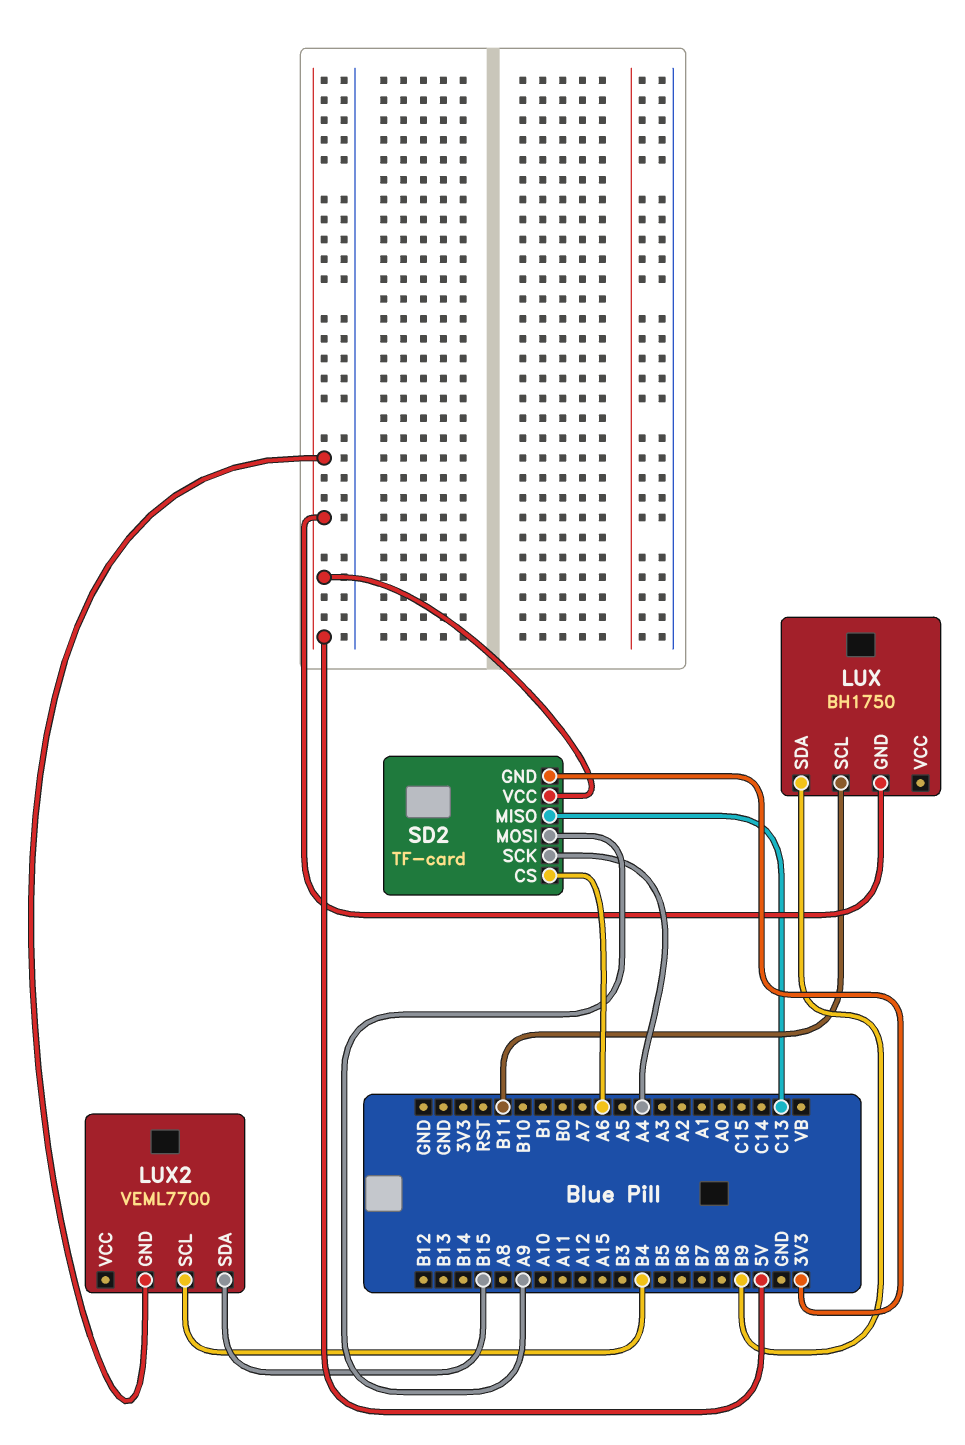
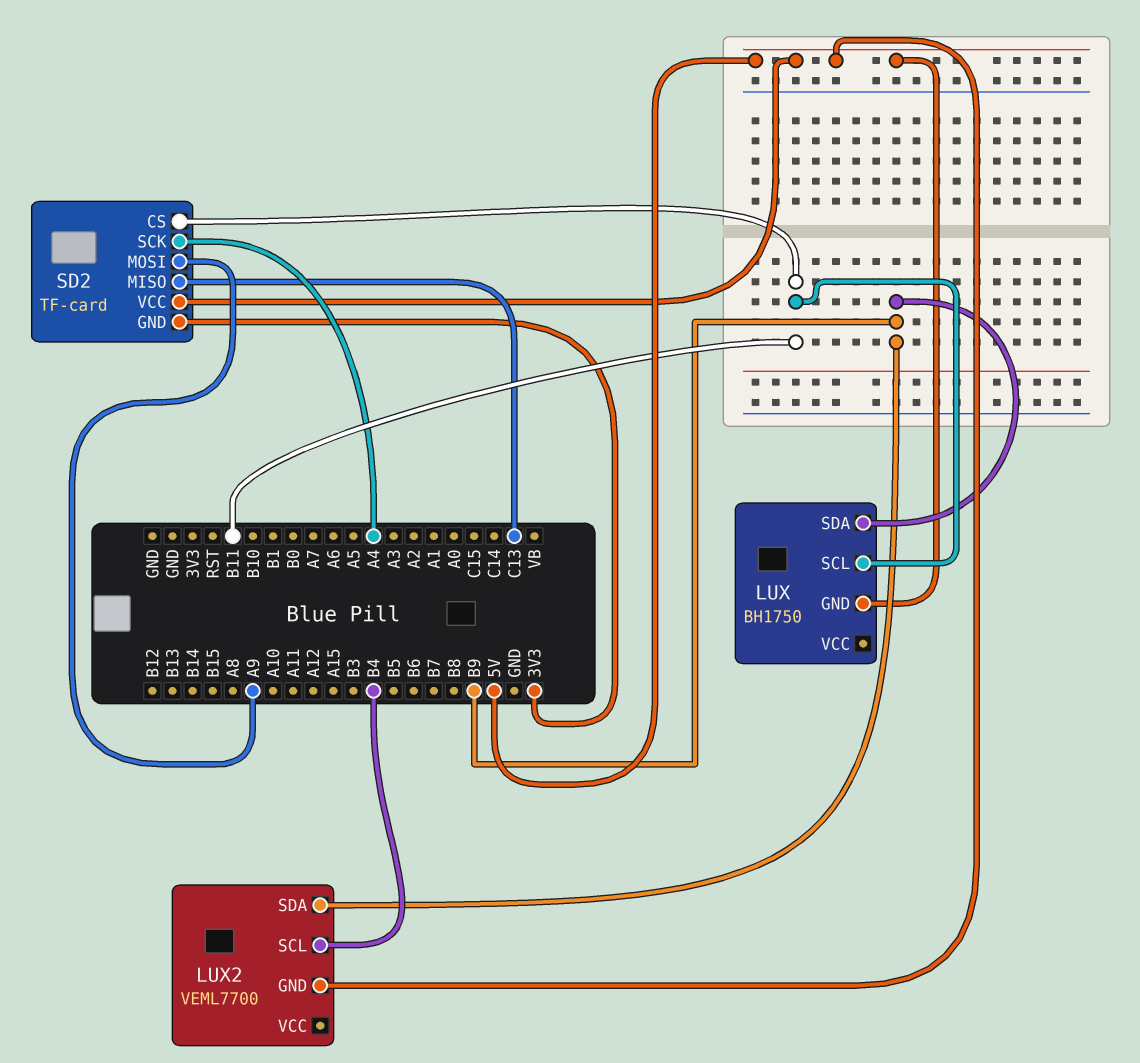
LUX2 pin SDA: B15 -> B9
SD2 pin CS: A6 -> B11

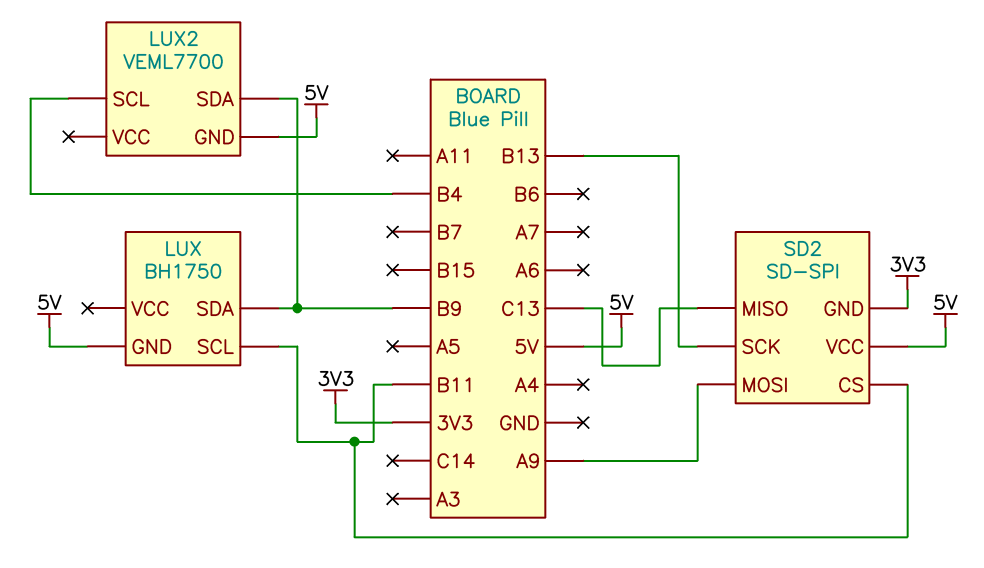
SD2: TF-card -> SD-SPI
SD2 pin SCK: A4 -> B13

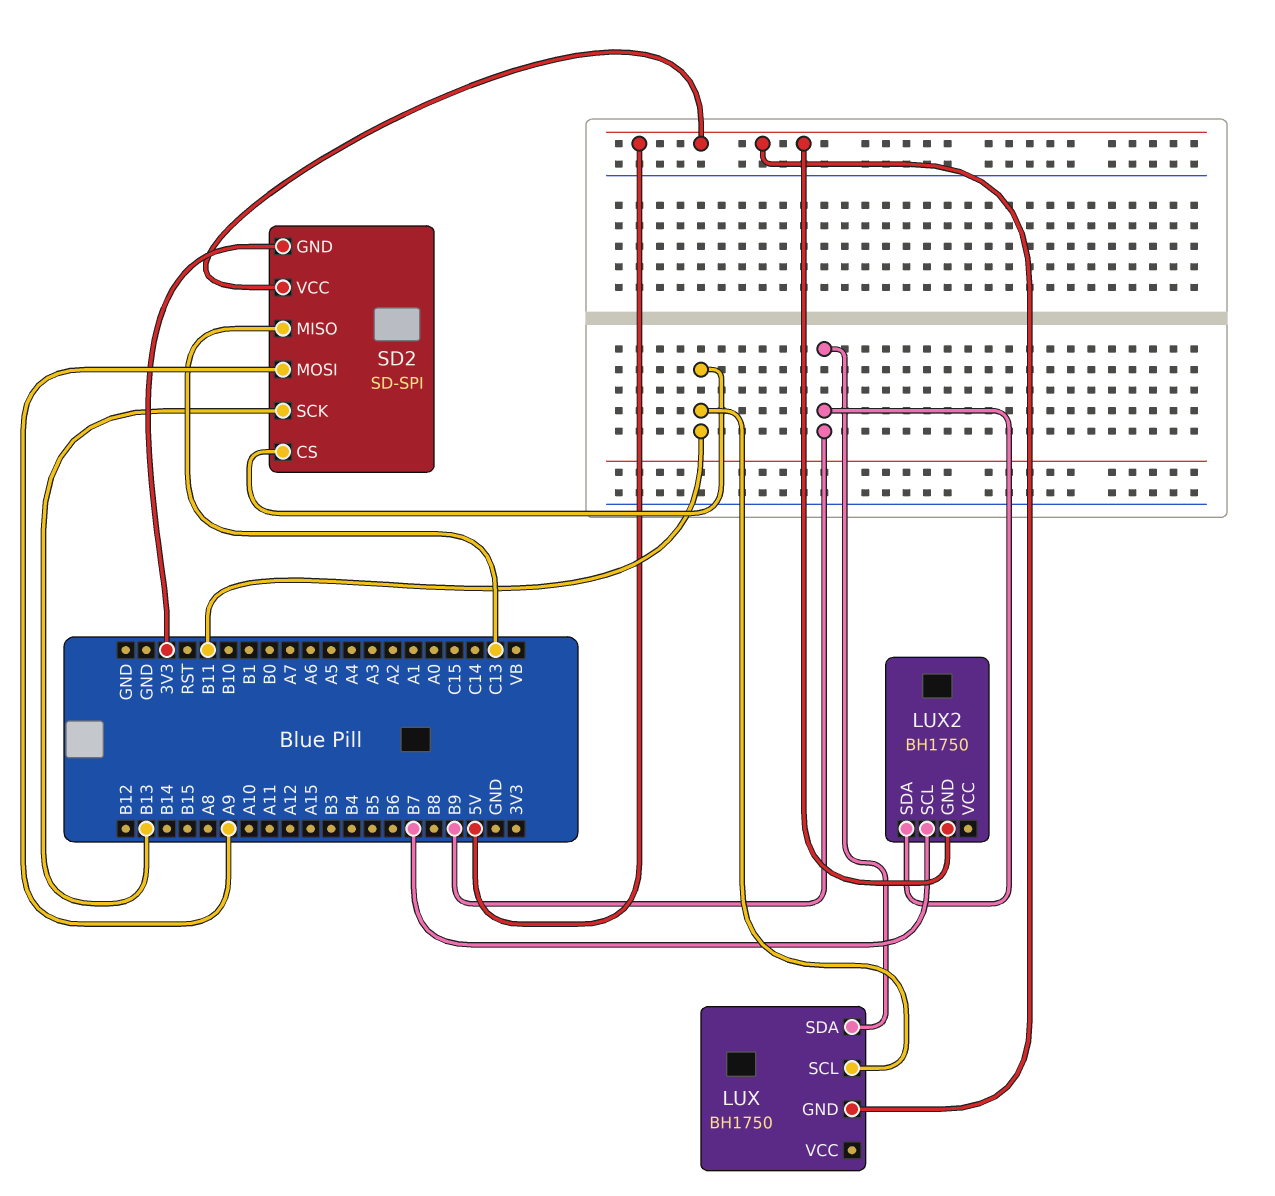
LUX2: VEML7700 -> BH1750
LUX2 pin SCL: B4 -> B7

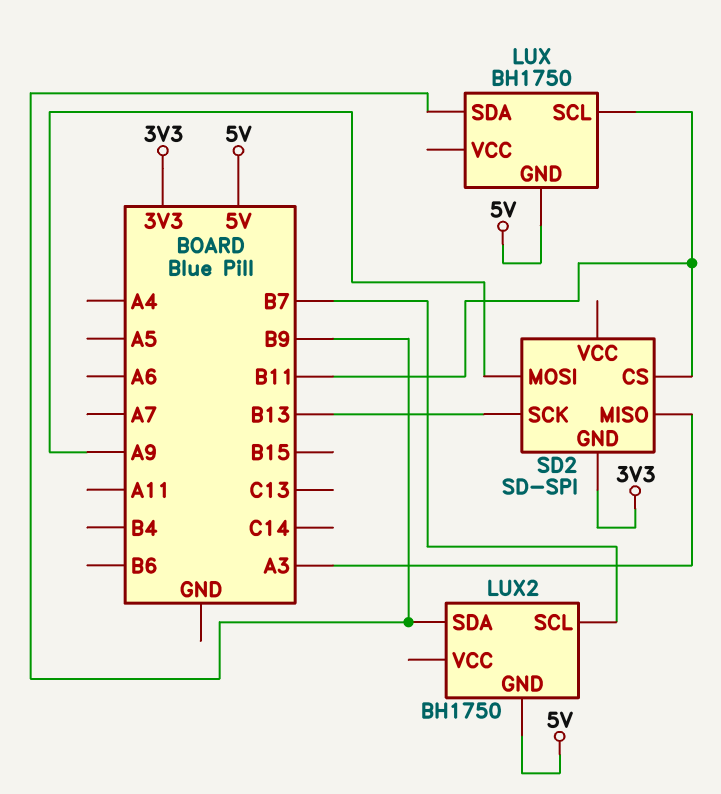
SD2 pin MISO: C13 -> A3
SD2 pin VCC: 5V -> none

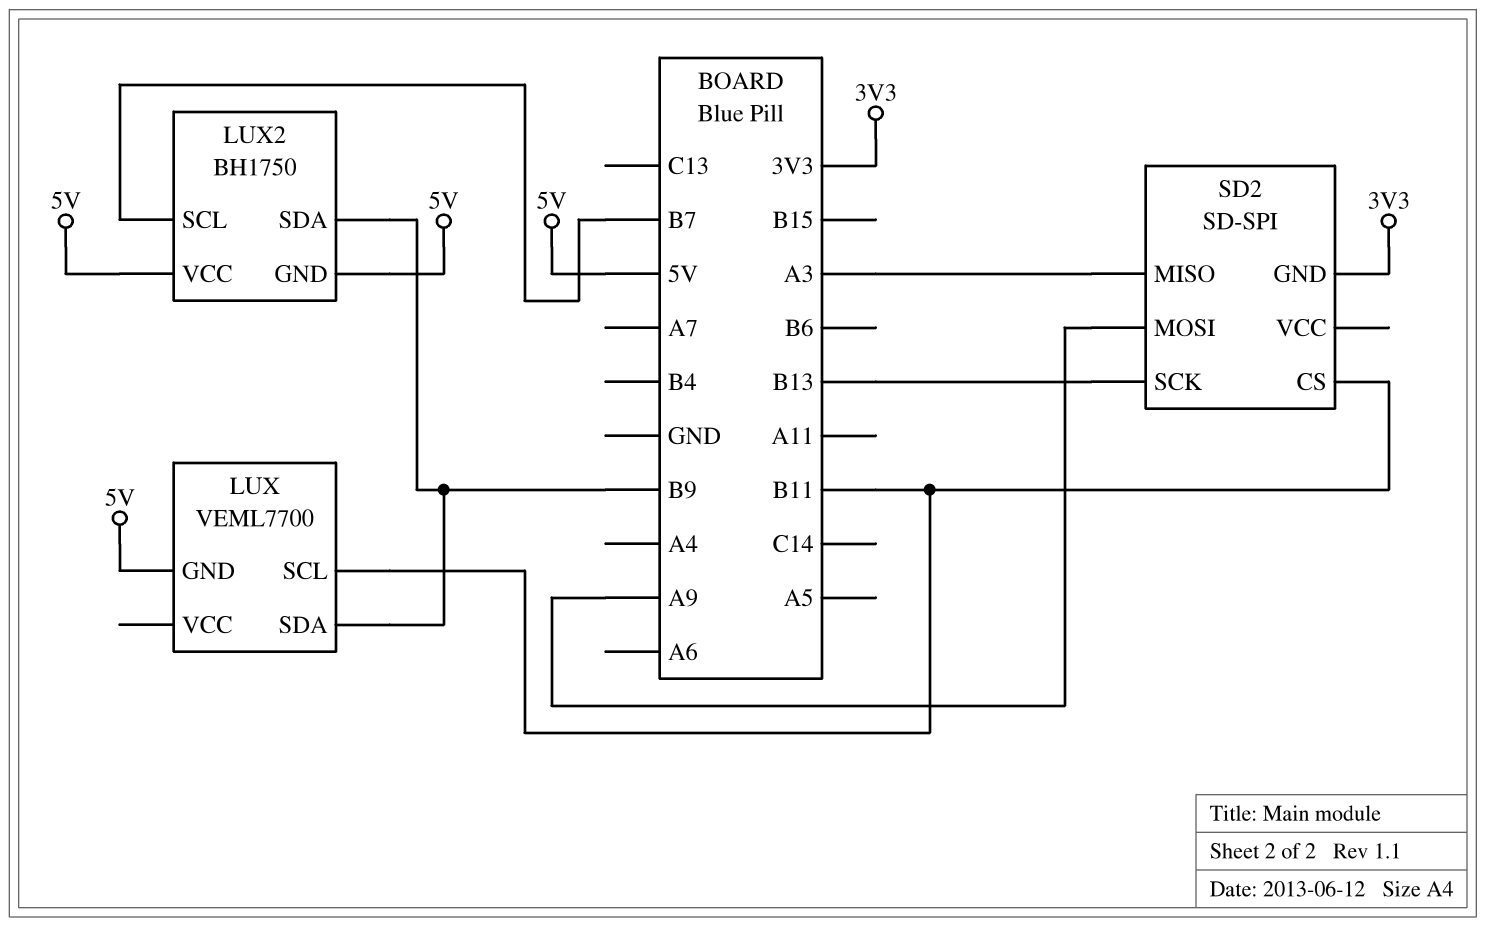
LUX: BH1750 -> VEML7700
LUX2 pin VCC: none -> 5V

